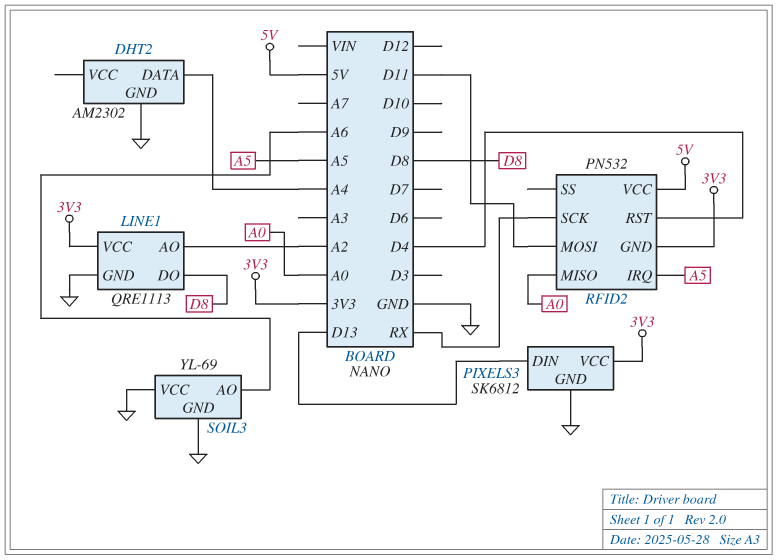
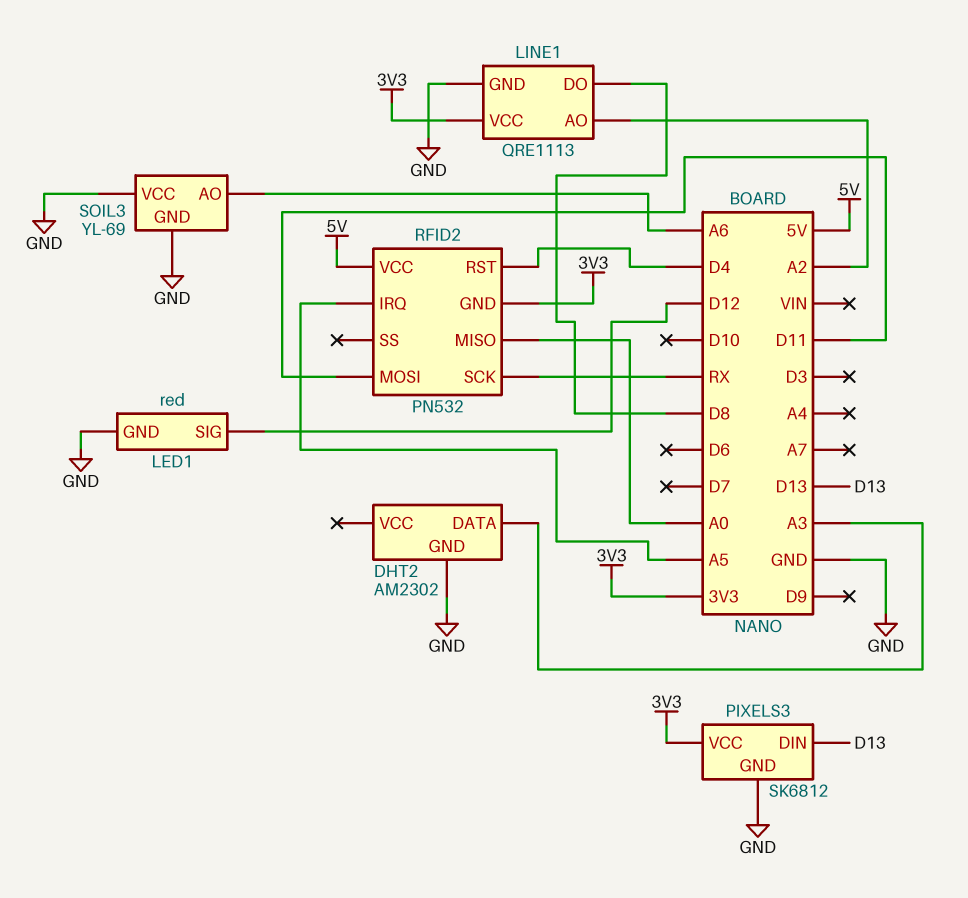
DHT2 pin DATA: A4 -> A3
LED1: none -> red
LED1 pin GND: none -> GND
LED1 pin SIG: none -> D12

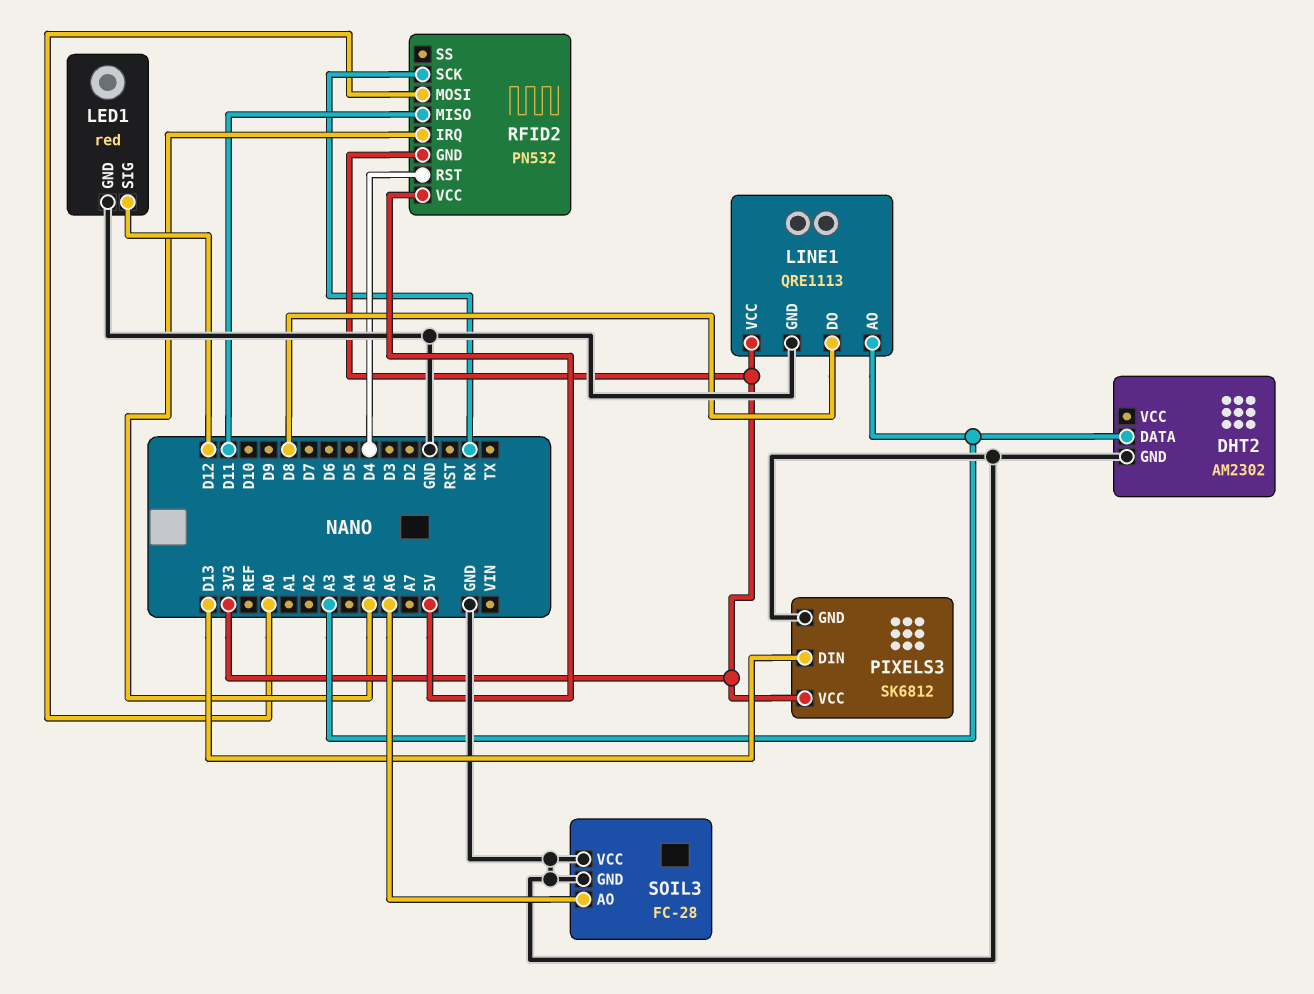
LINE1 pin AO: A2 -> A3
RFID2 pin MISO: A0 -> D11
RFID2 pin MOSI: D11 -> A0
SOIL3: YL-69 -> FC-28

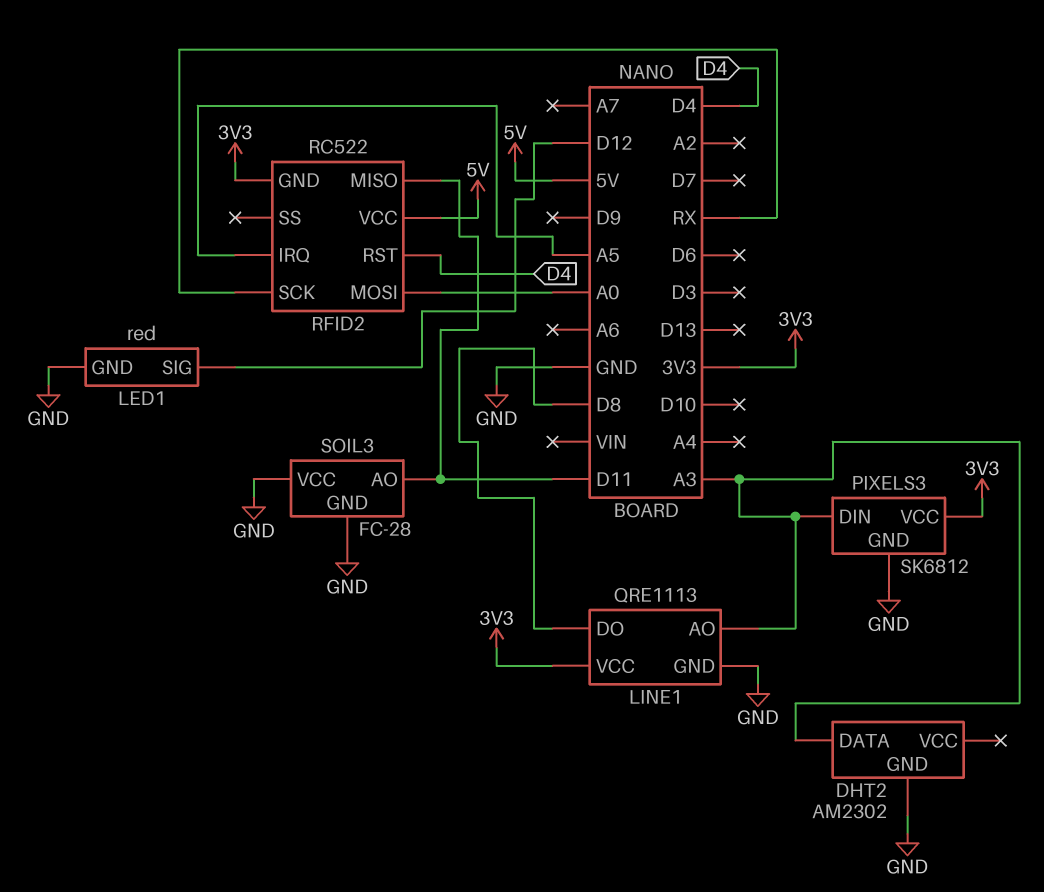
PIXELS3 pin DIN: D13 -> A3
RFID2: PN532 -> RC522
SOIL3 pin AO: A6 -> D11

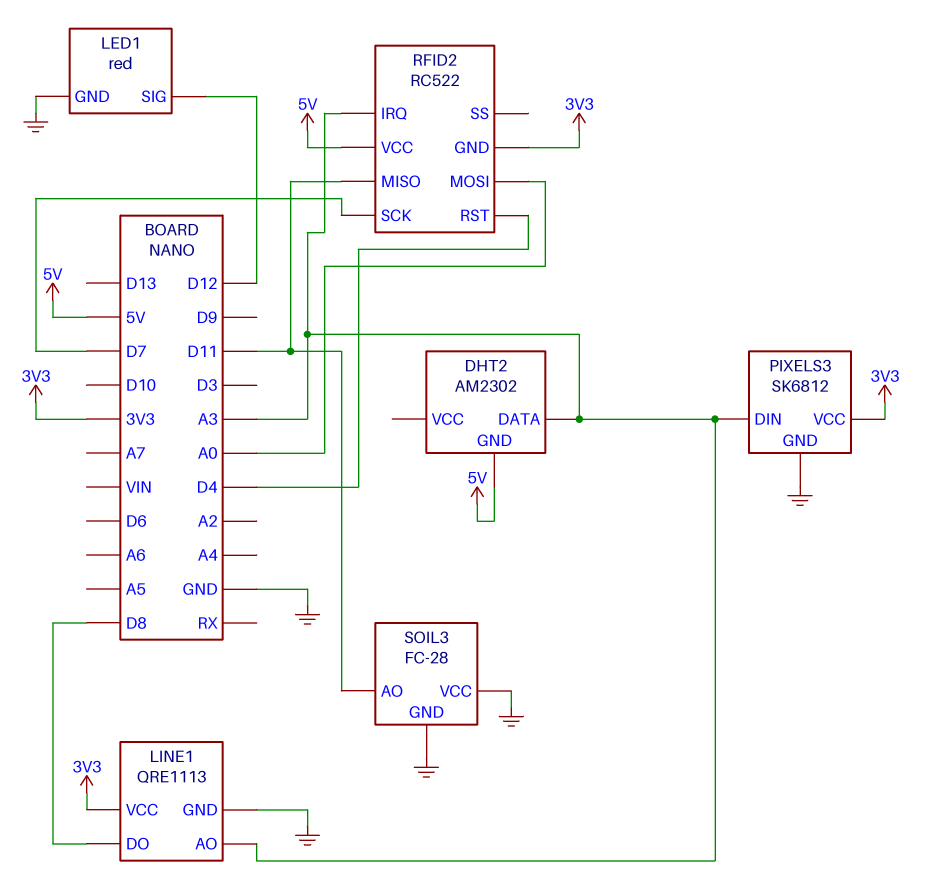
DHT2 pin GND: GND -> 5V
RFID2 pin IRQ: A5 -> A3
RFID2 pin SCK: RX -> D7

